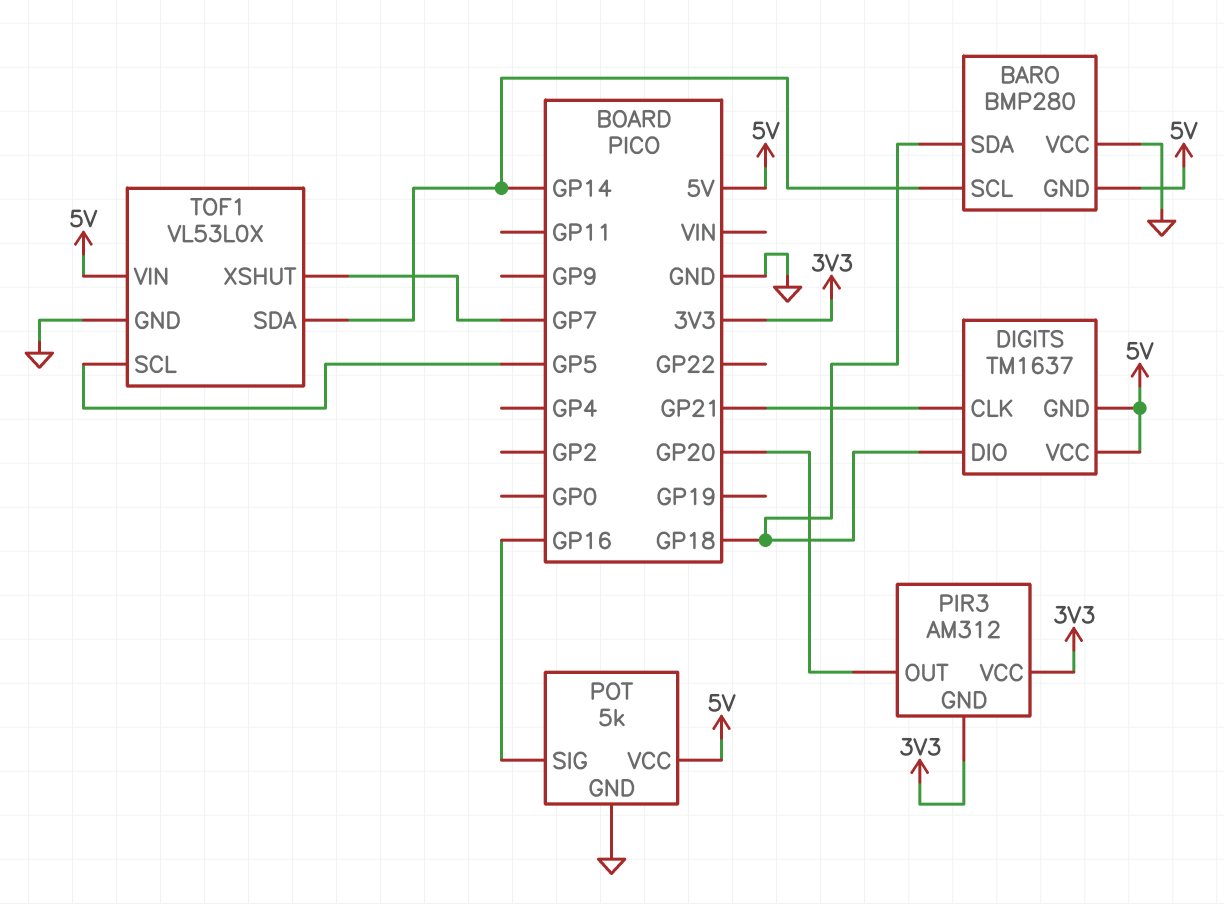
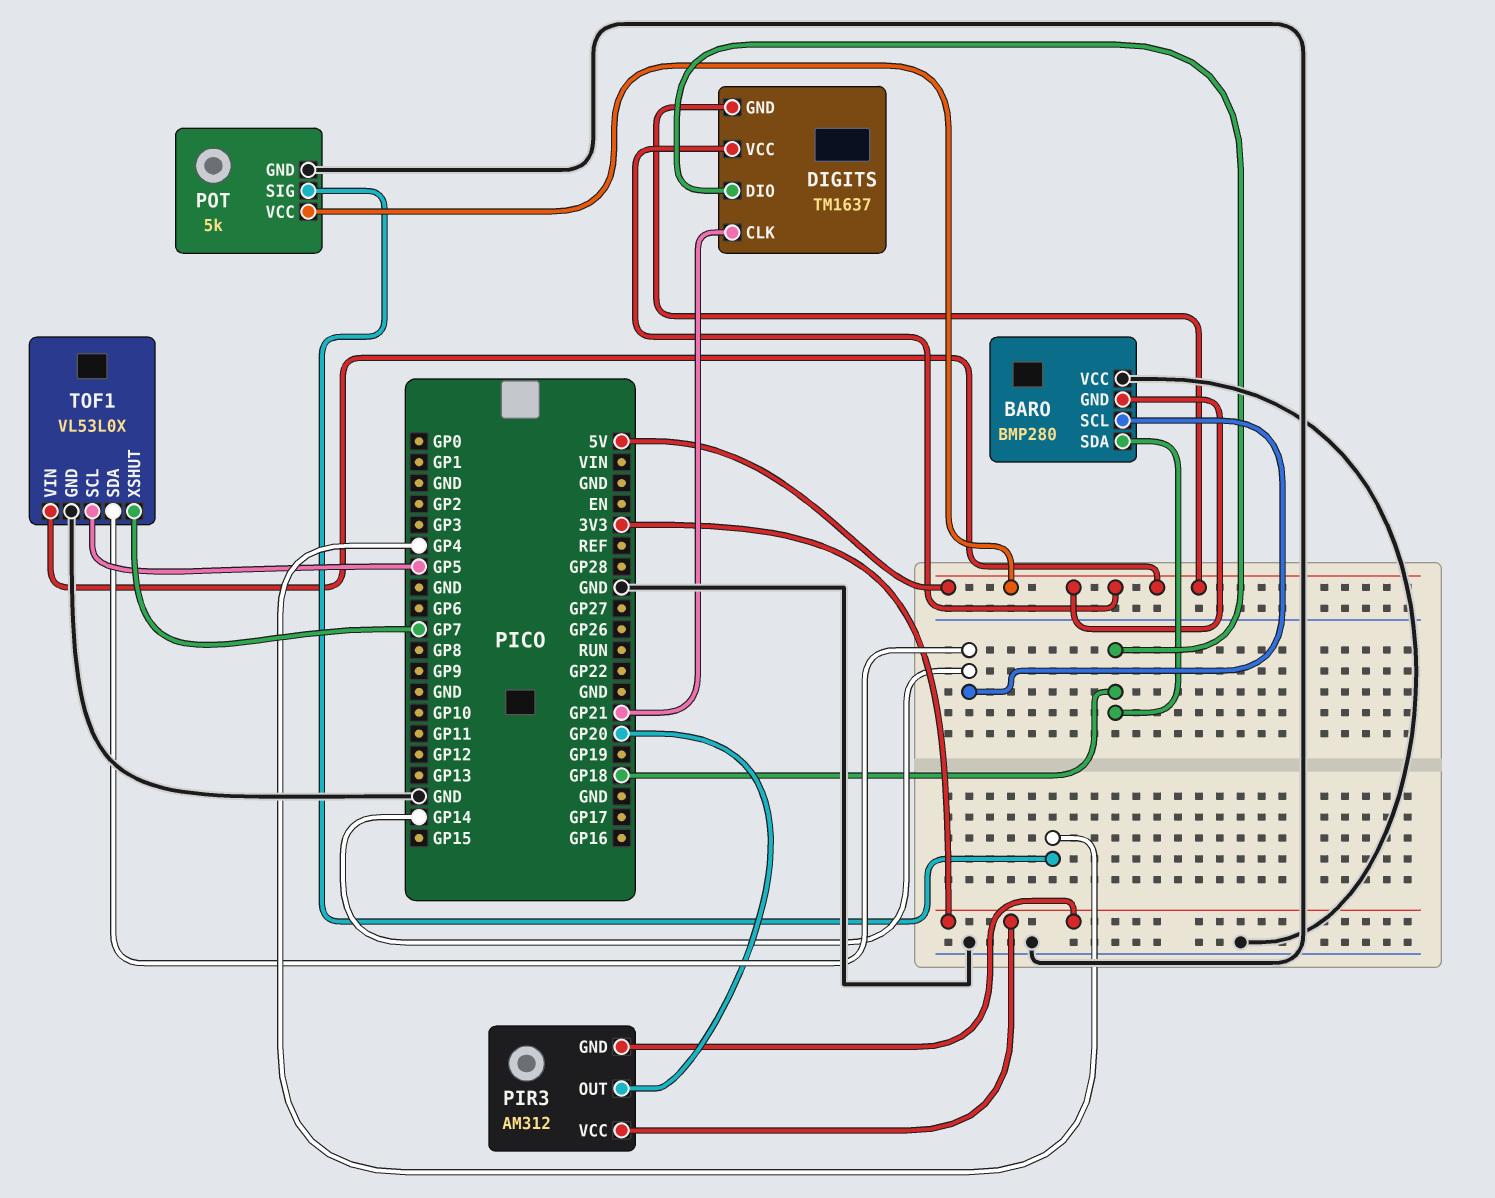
POT pin SIG: GP16 -> GP4

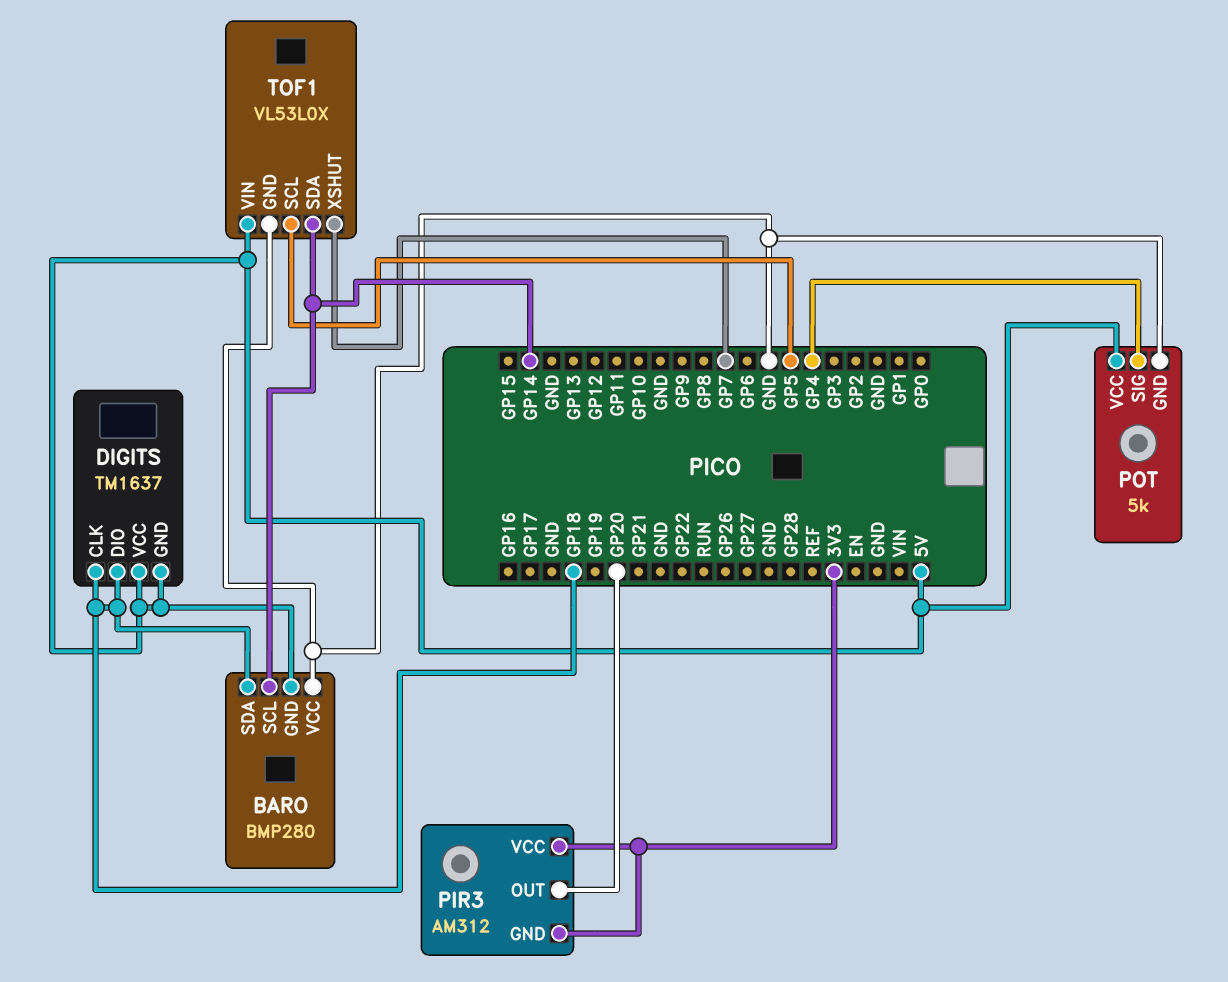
DIGITS pin CLK: GP21 -> GP18

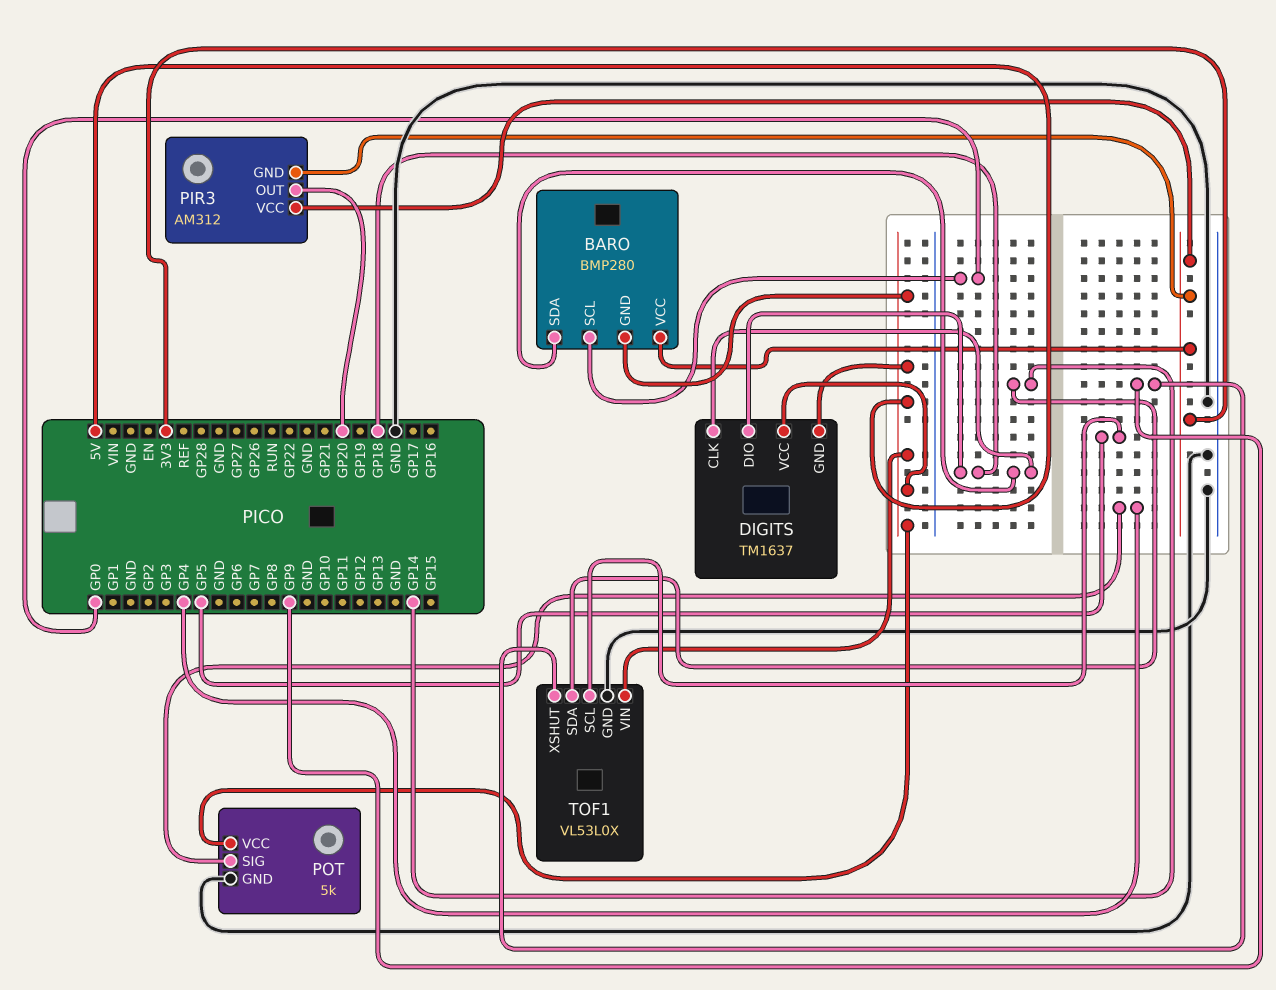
BARO pin SCL: GP14 -> GP0
BARO pin VCC: GND -> 3V3
TOF1 pin XSHUT: GP7 -> GP9

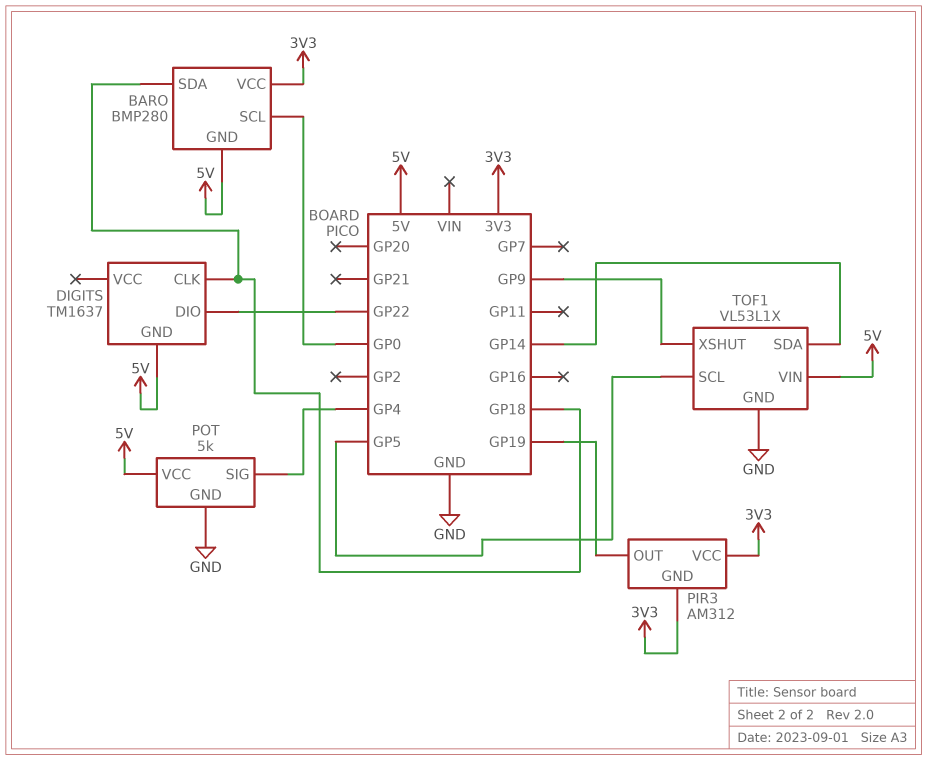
DIGITS pin DIO: GP18 -> GP22
DIGITS pin VCC: 5V -> none
PIR3 pin OUT: GP20 -> GP19
TOF1: VL53L0X -> VL53L1X

